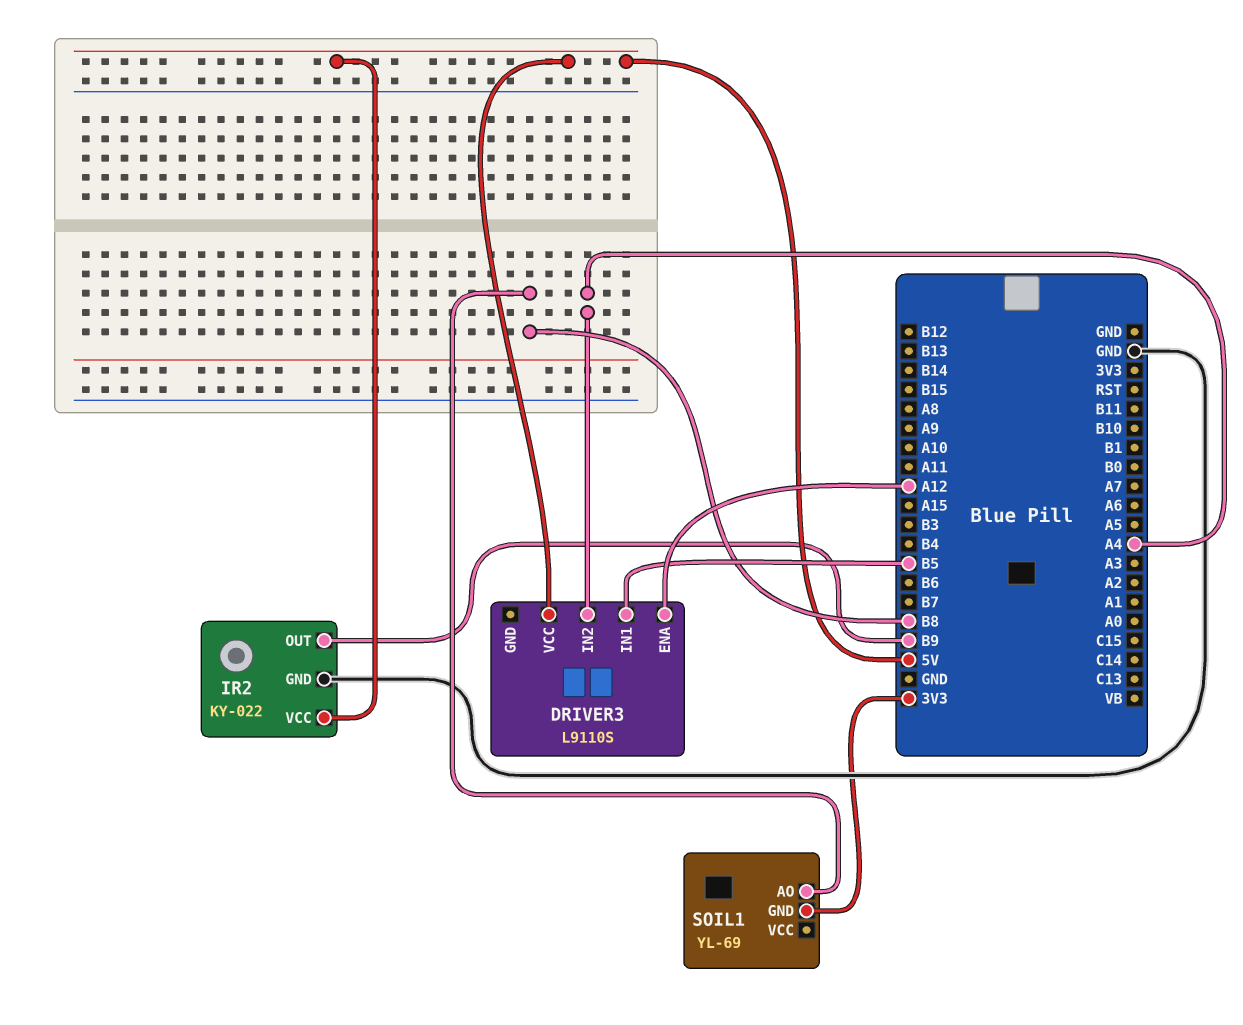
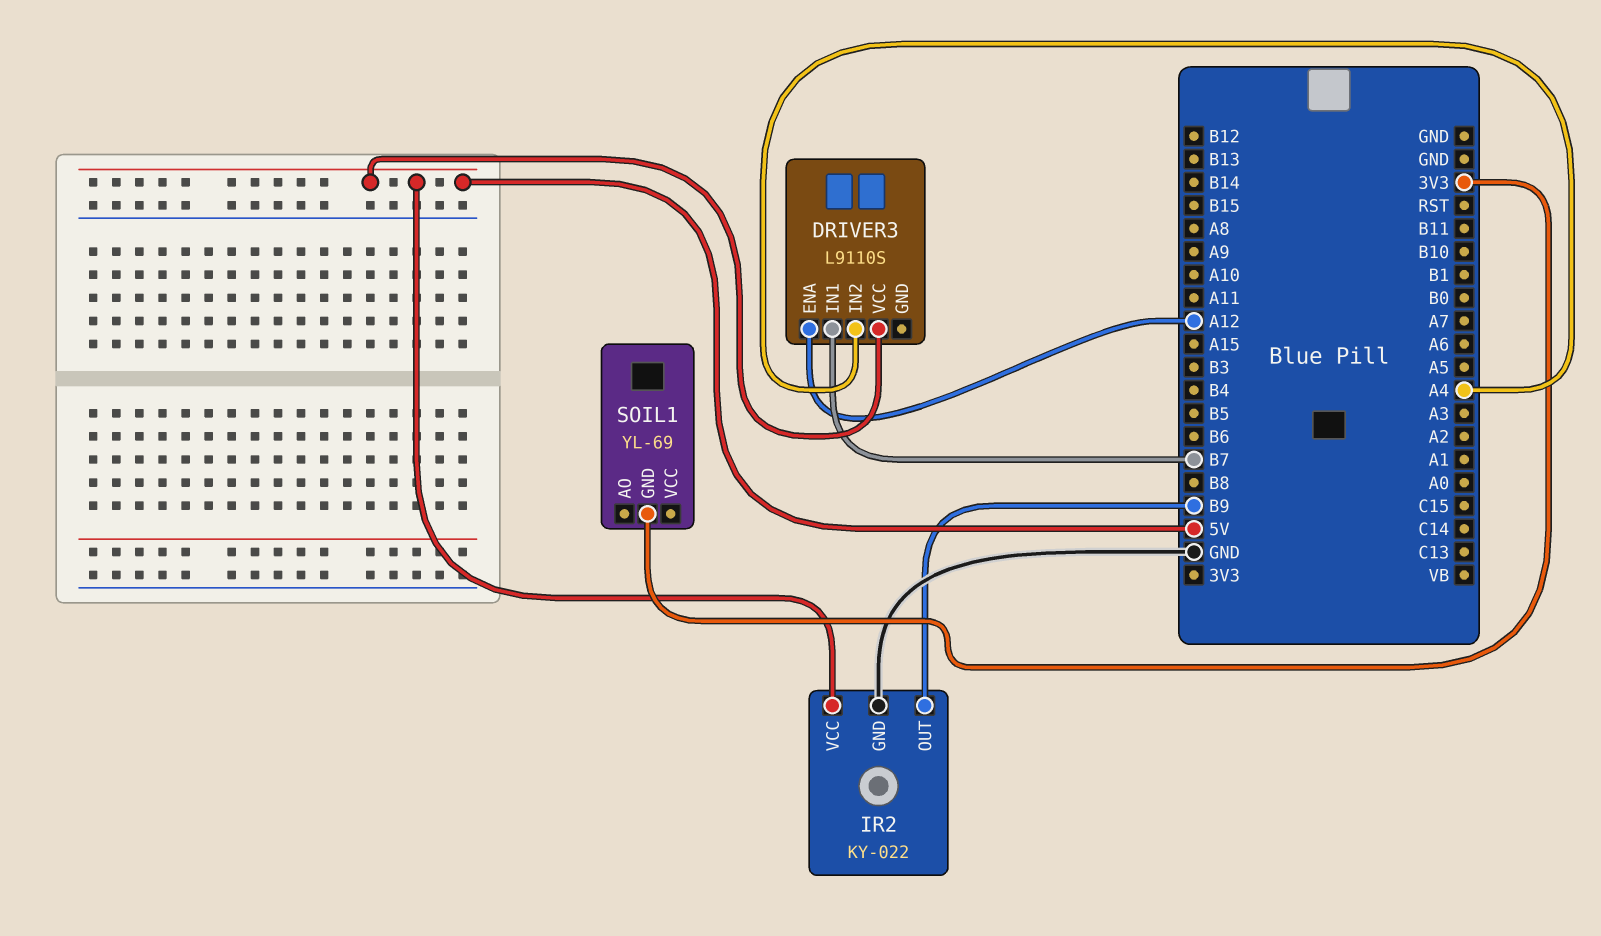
DRIVER3 pin IN1: B5 -> B7
SOIL1 pin AO: B8 -> none

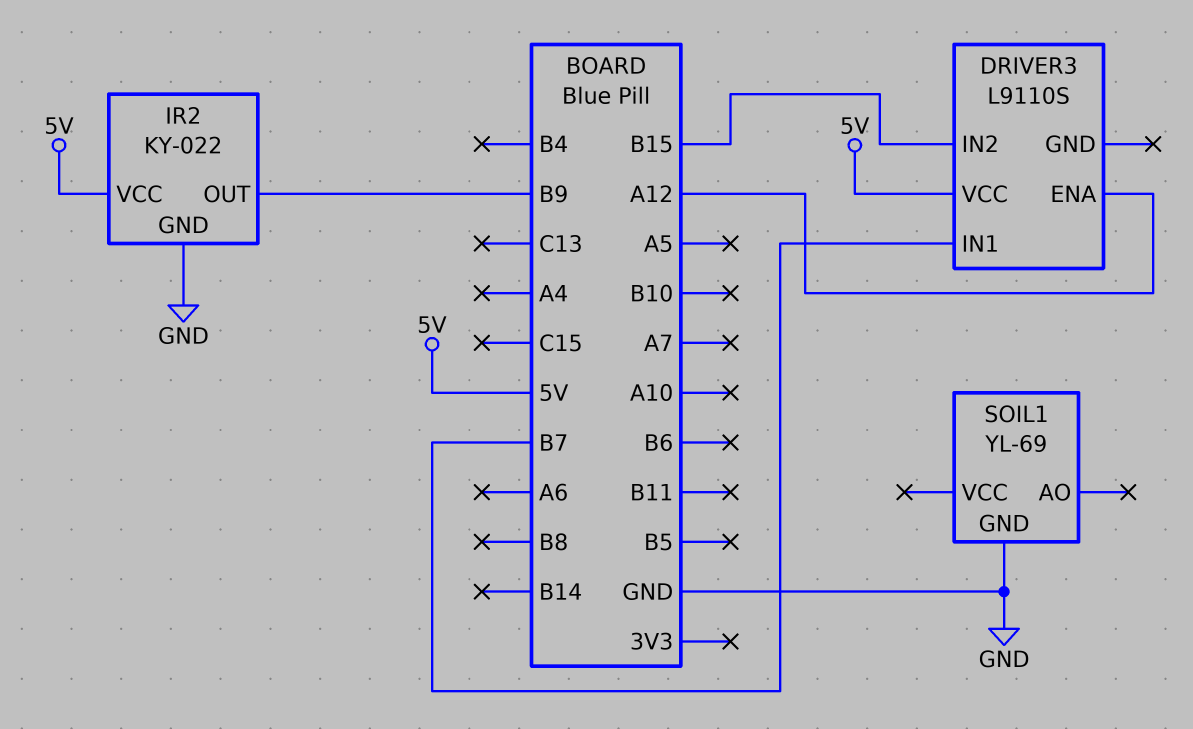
DRIVER3 pin IN2: A4 -> B15
SOIL1 pin GND: 3V3 -> GND

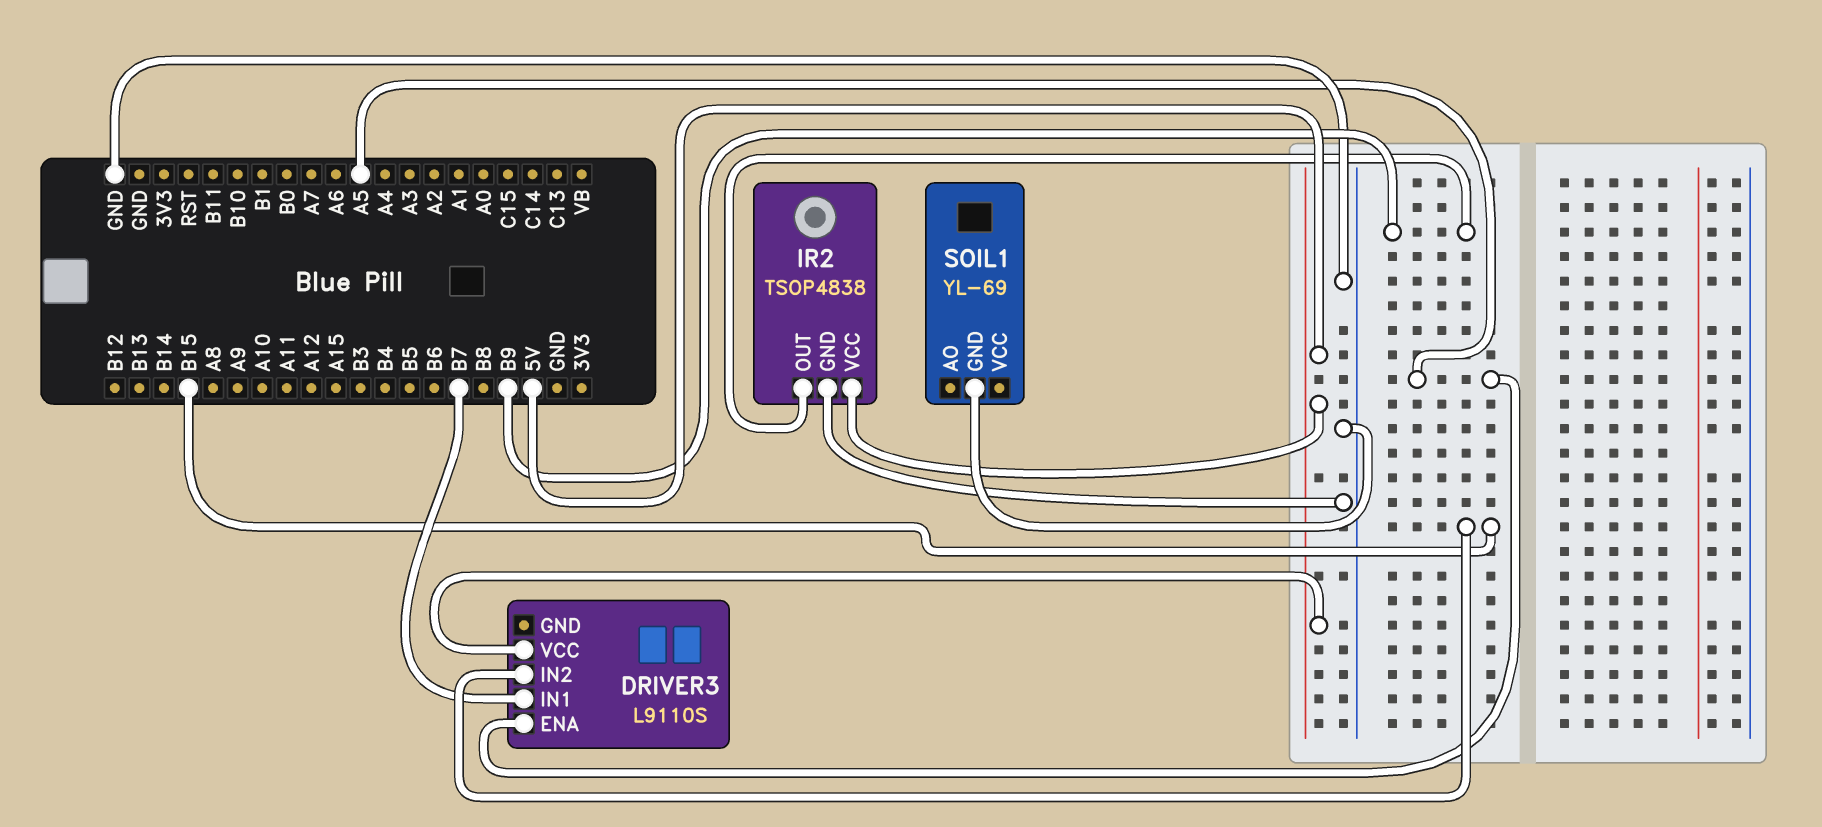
DRIVER3 pin ENA: A12 -> A5
IR2: KY-022 -> TSOP4838

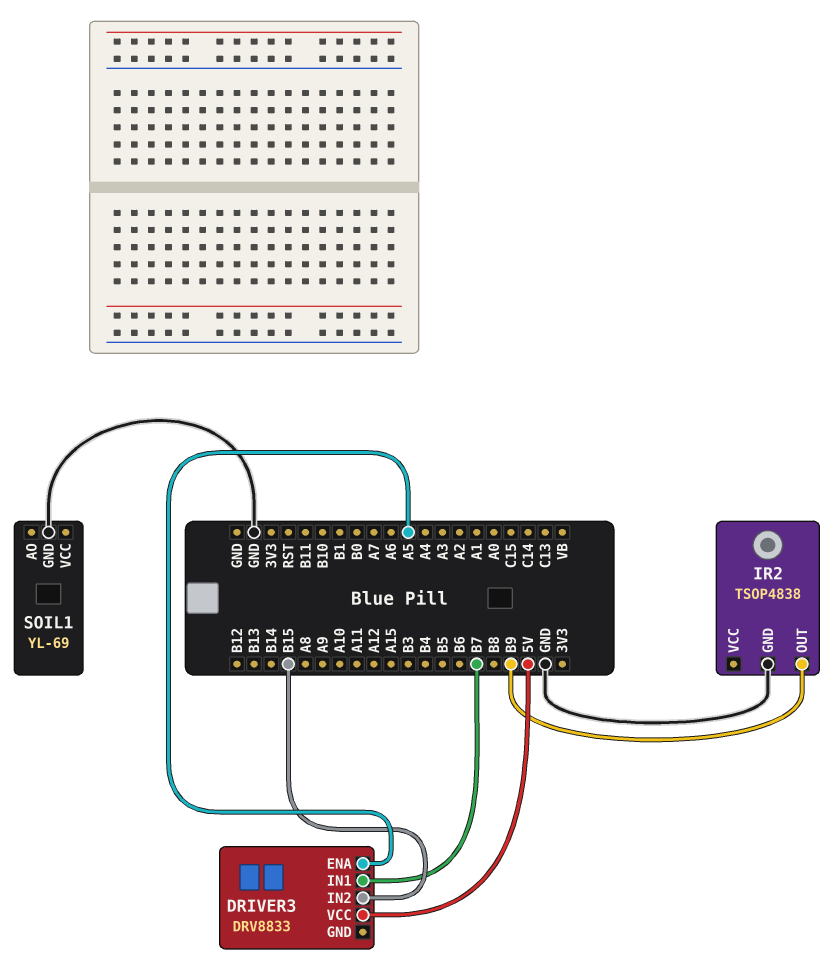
DRIVER3: L9110S -> DRV8833
IR2 pin VCC: 5V -> none

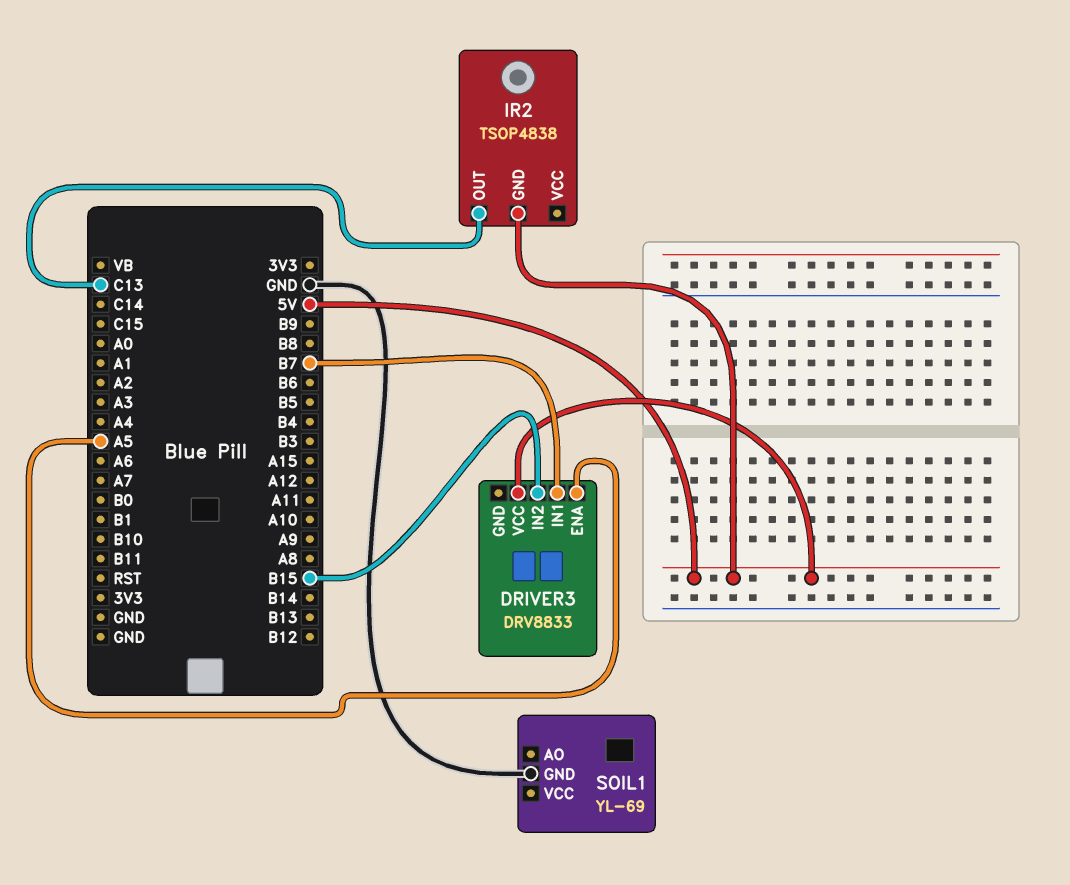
IR2 pin GND: GND -> 5V
IR2 pin OUT: B9 -> C13

